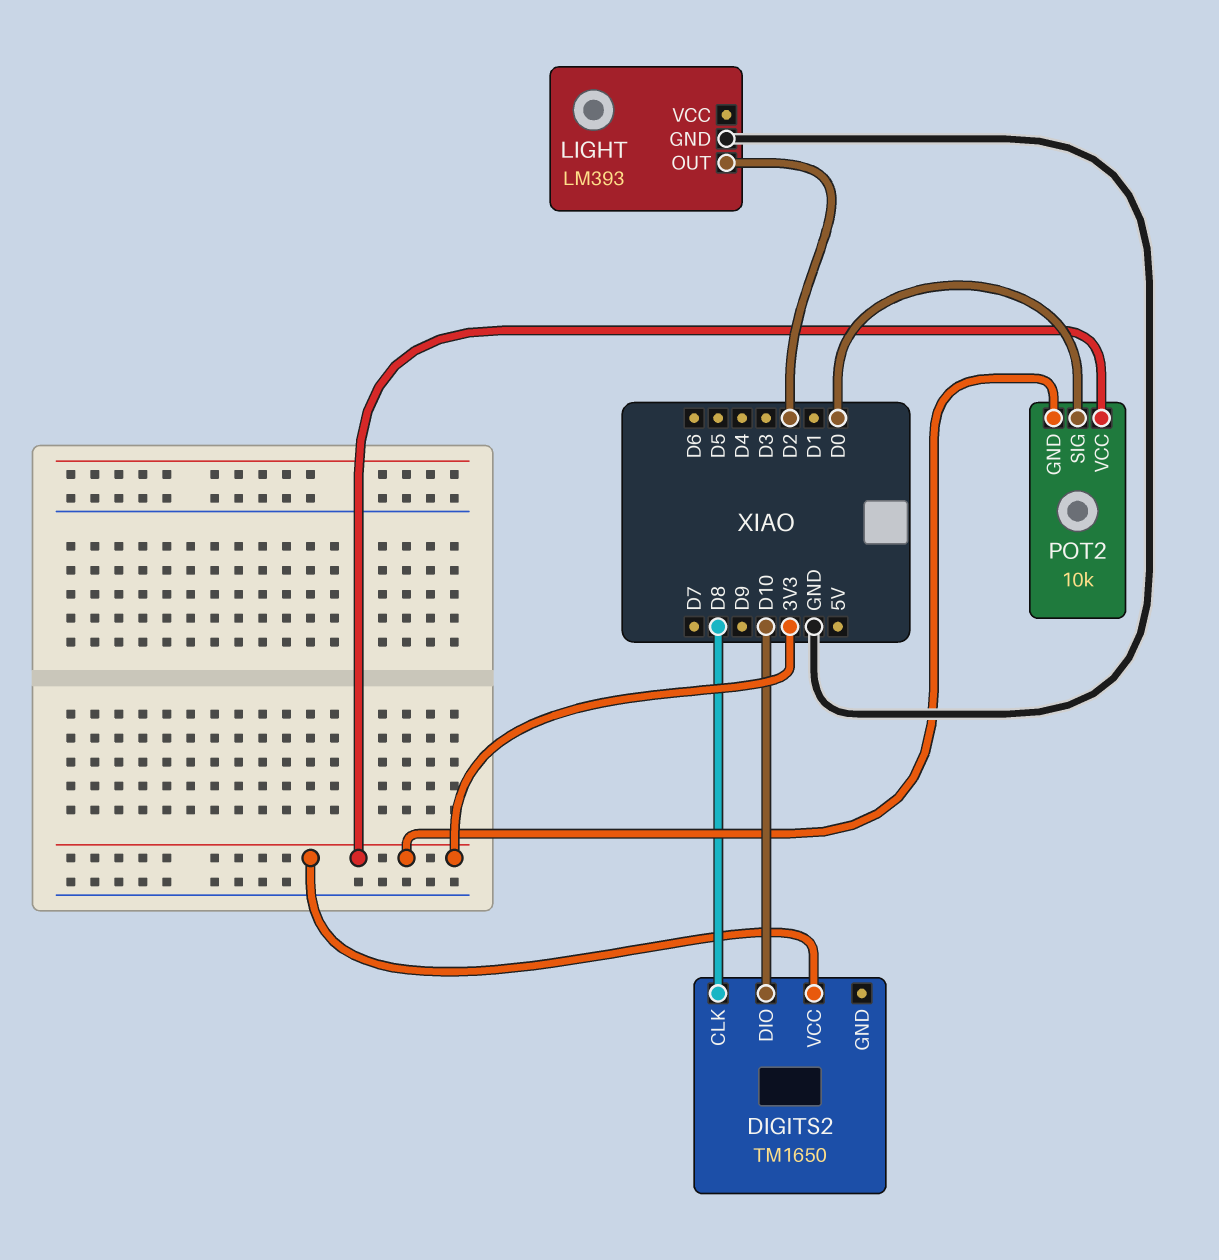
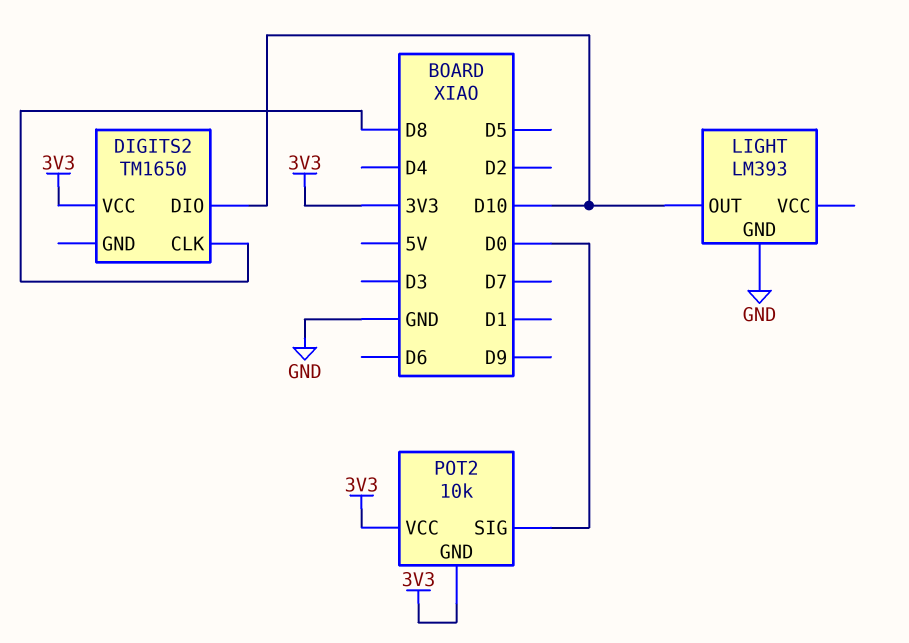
LIGHT pin OUT: D2 -> D10

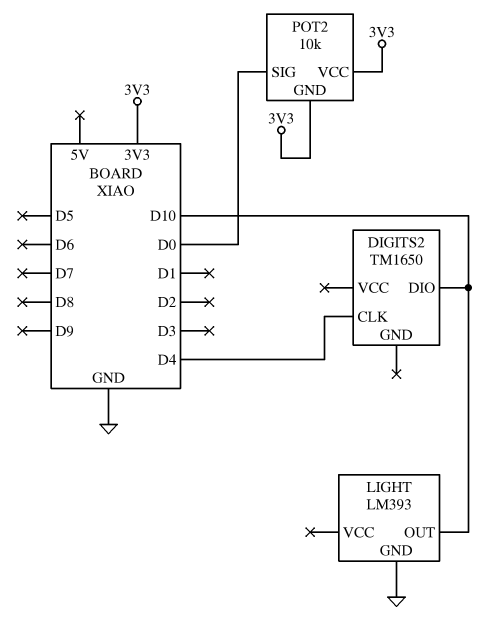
DIGITS2 pin CLK: D8 -> D4
DIGITS2 pin VCC: 3V3 -> none

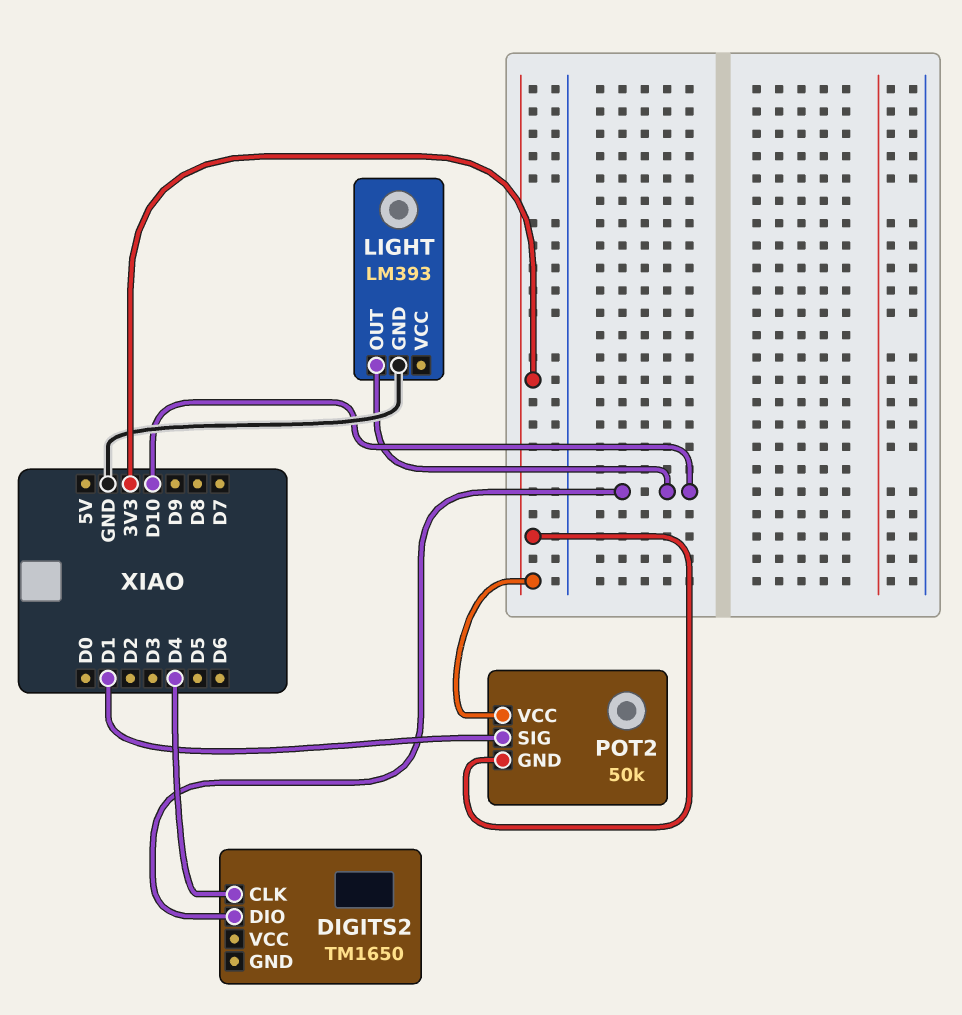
POT2: 10k -> 50k
POT2 pin SIG: D0 -> D1

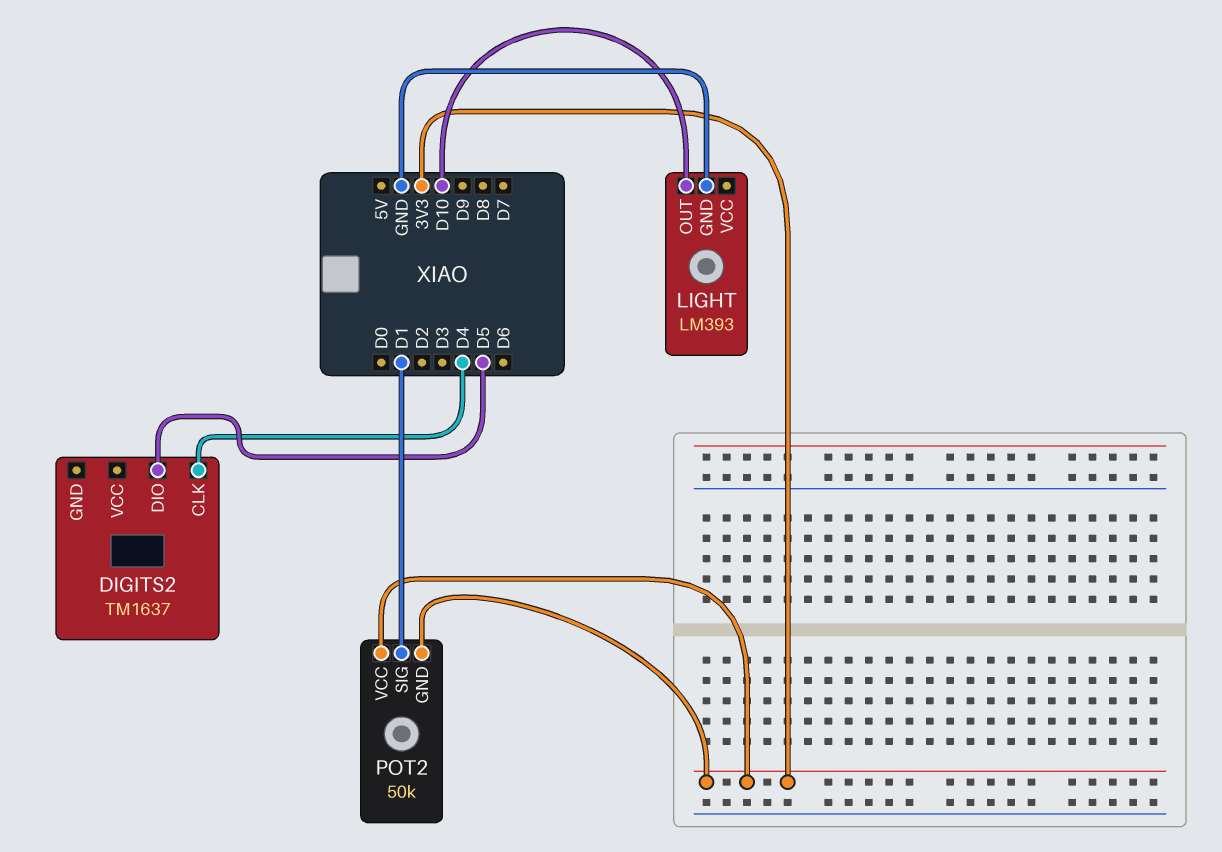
DIGITS2: TM1650 -> TM1637
DIGITS2 pin DIO: D10 -> D5

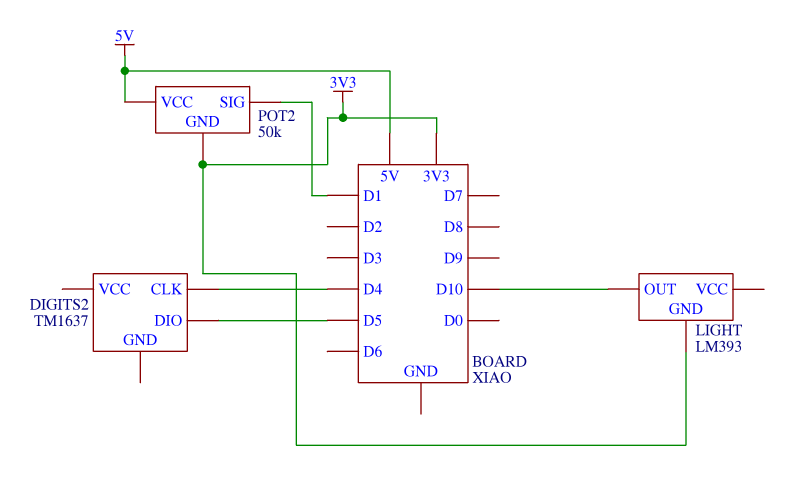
LIGHT pin GND: GND -> 3V3
POT2 pin VCC: 3V3 -> 5V

